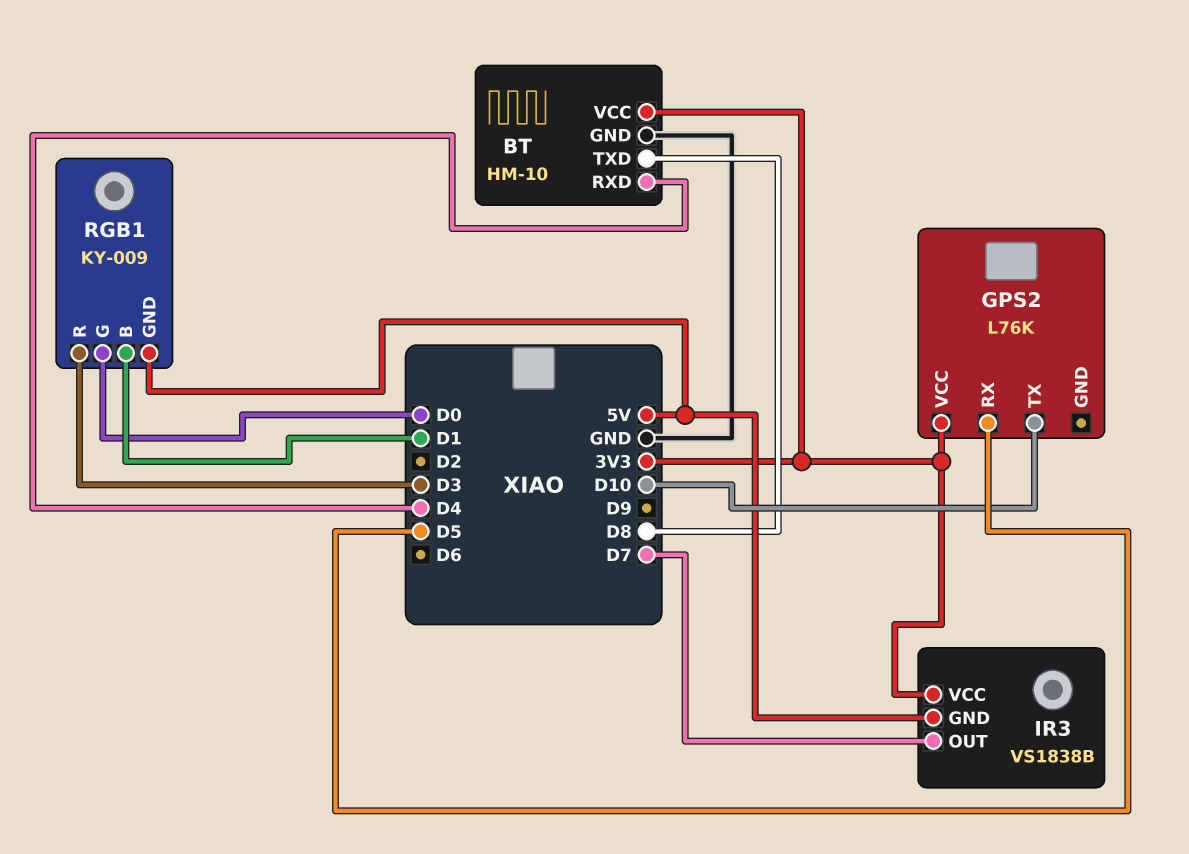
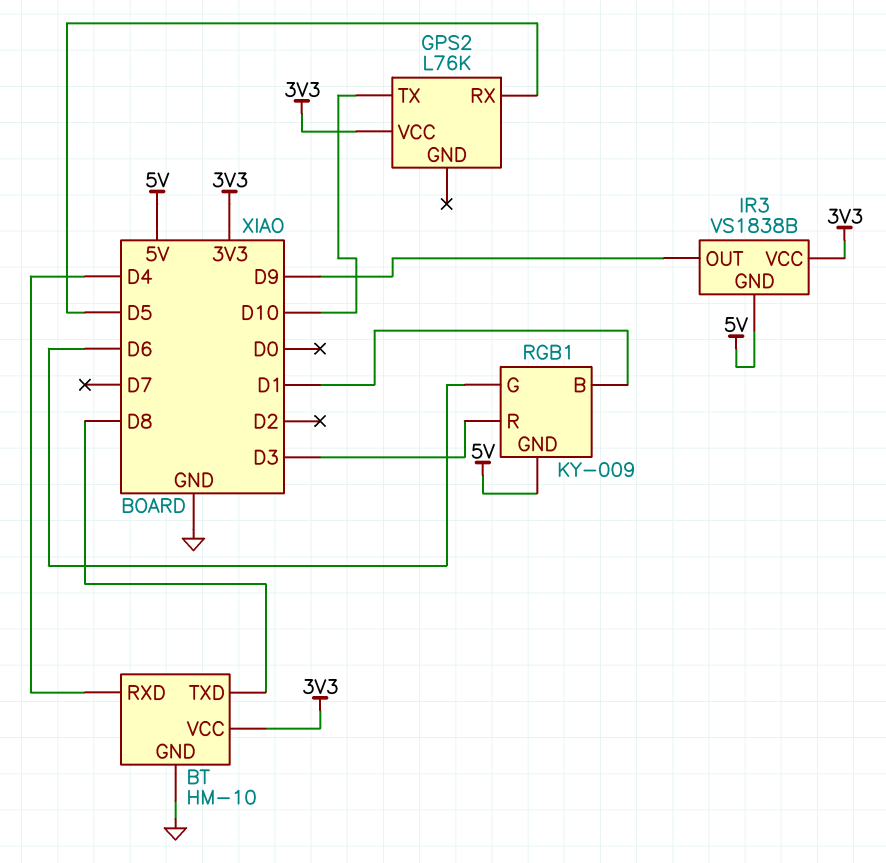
IR3 pin OUT: D7 -> D9
RGB1 pin G: D0 -> D6

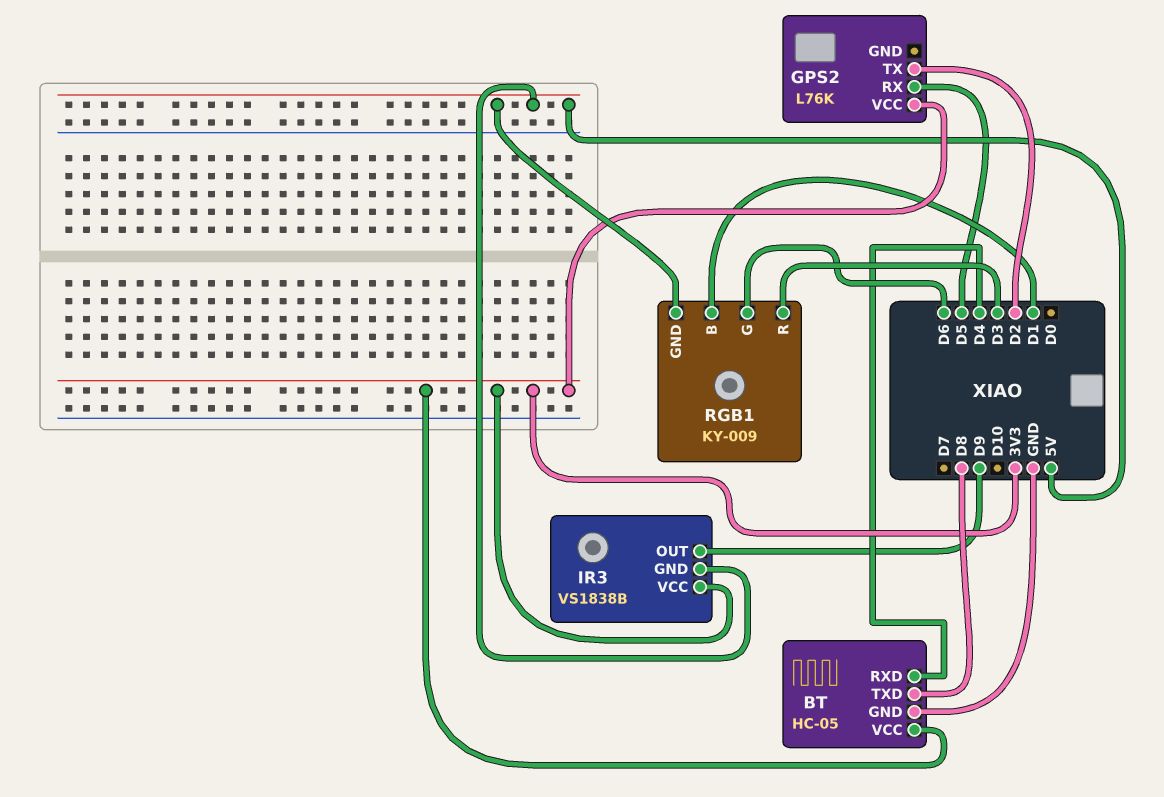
BT: HM-10 -> HC-05
GPS2 pin TX: D10 -> D2

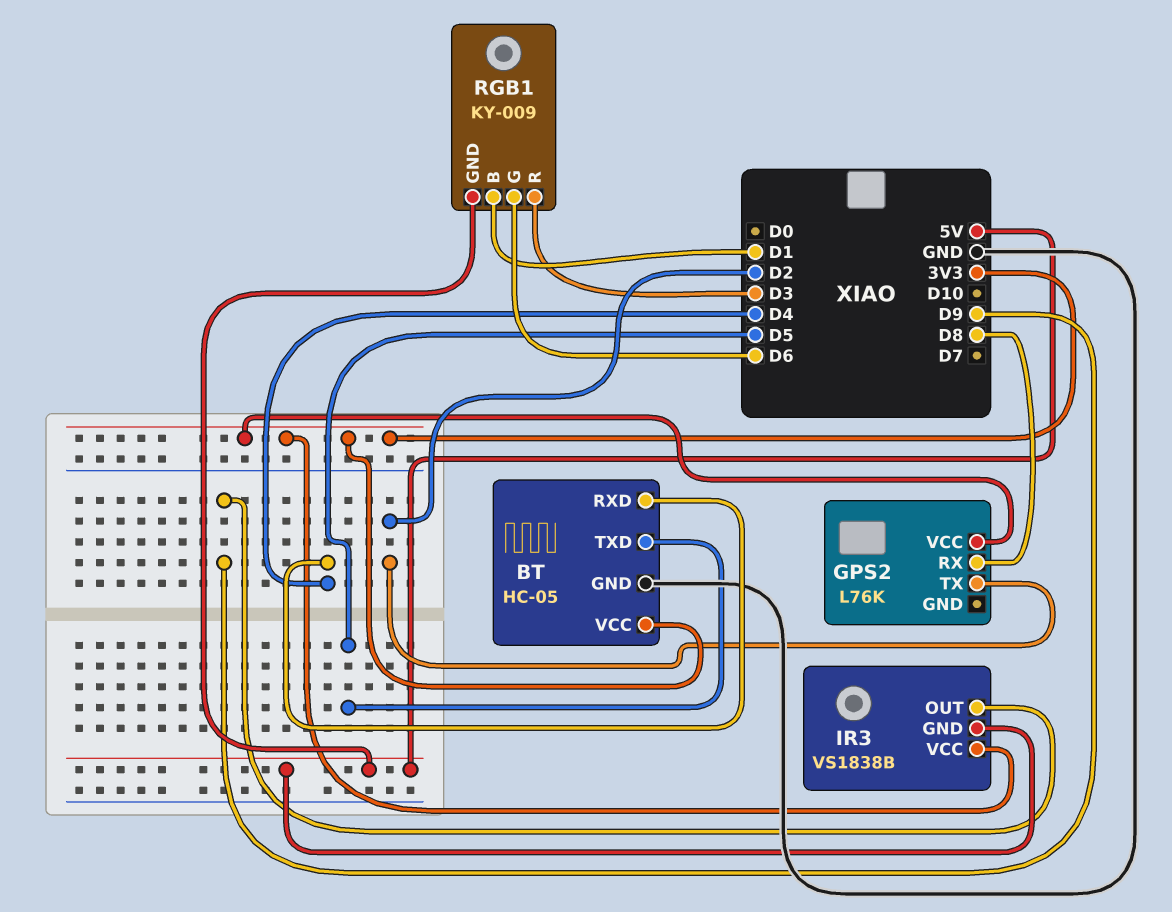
BT pin TXD: D8 -> D5
GPS2 pin RX: D5 -> D8

